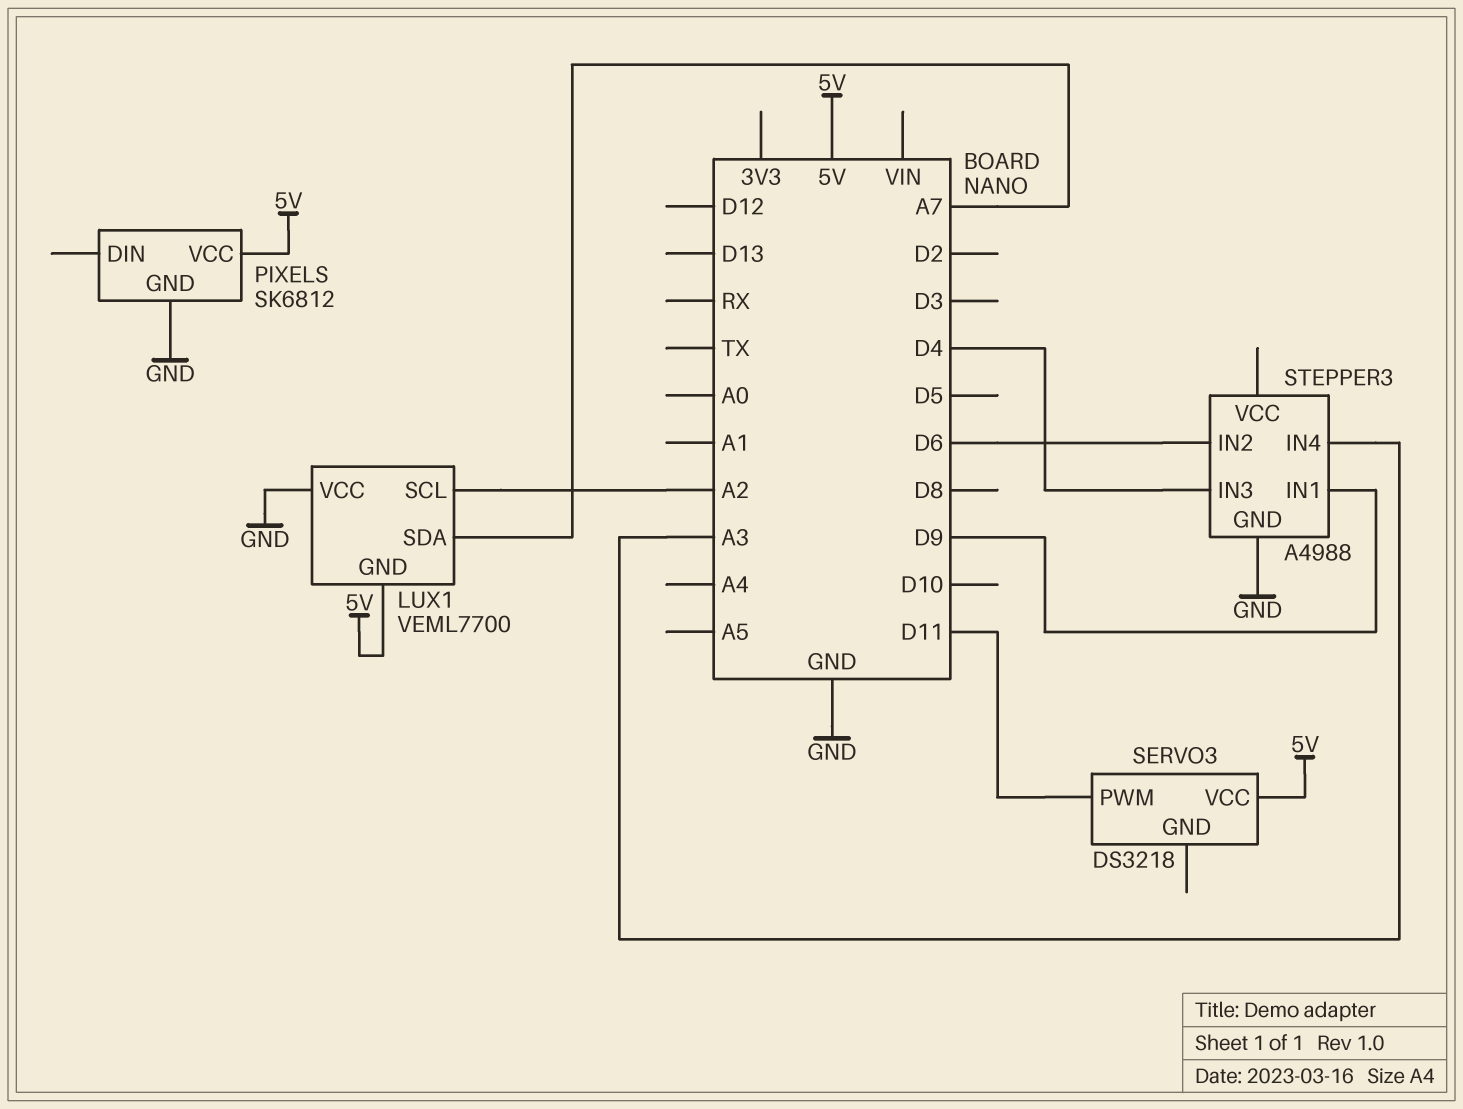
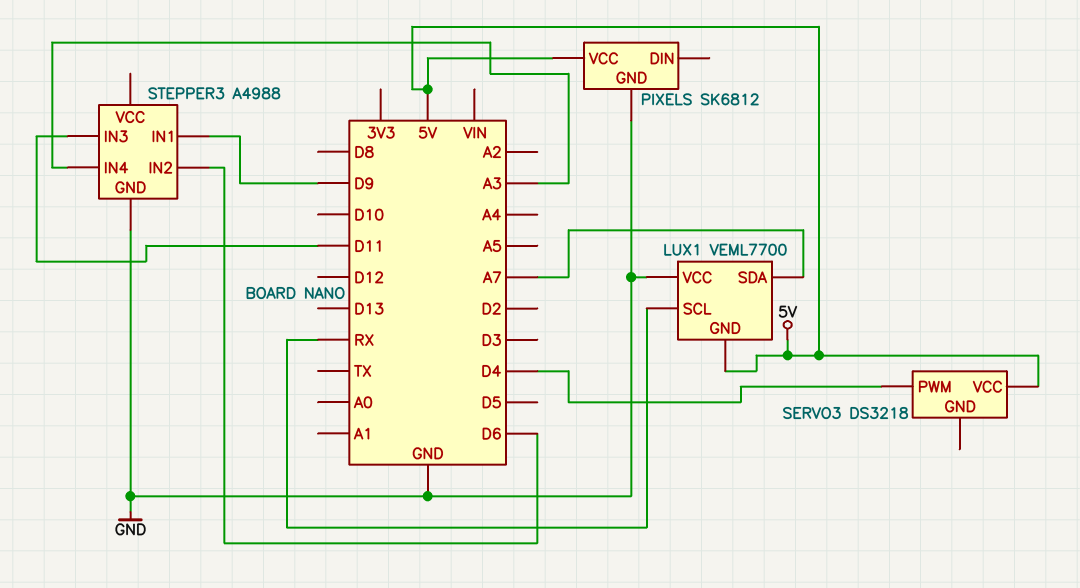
LUX1 pin SCL: A2 -> RX
SERVO3 pin PWM: D11 -> D4
STEPPER3 pin IN3: D4 -> D11

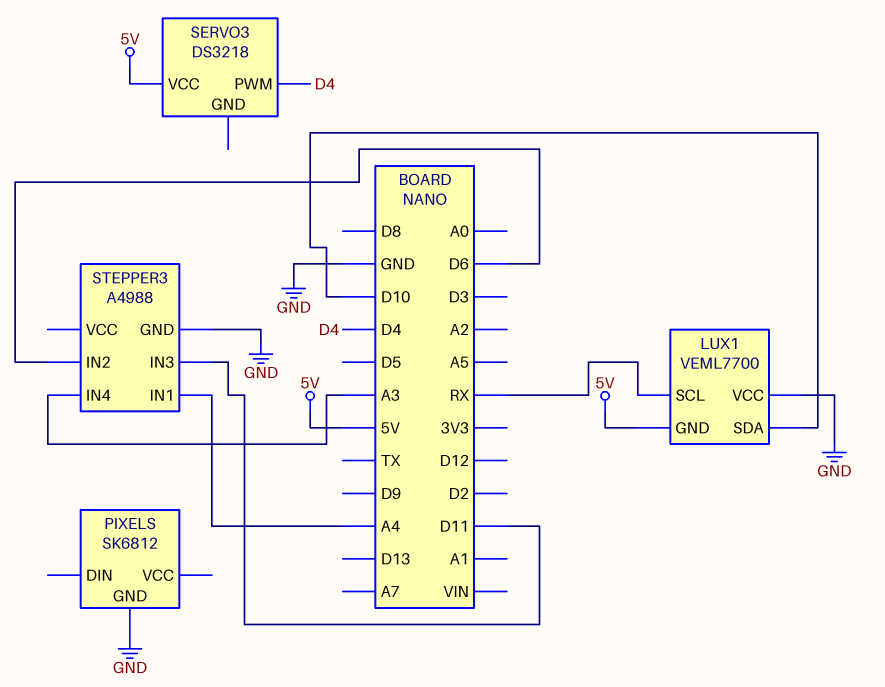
LUX1 pin SDA: A7 -> D10
PIXELS pin VCC: 5V -> none
STEPPER3 pin IN1: D9 -> A4

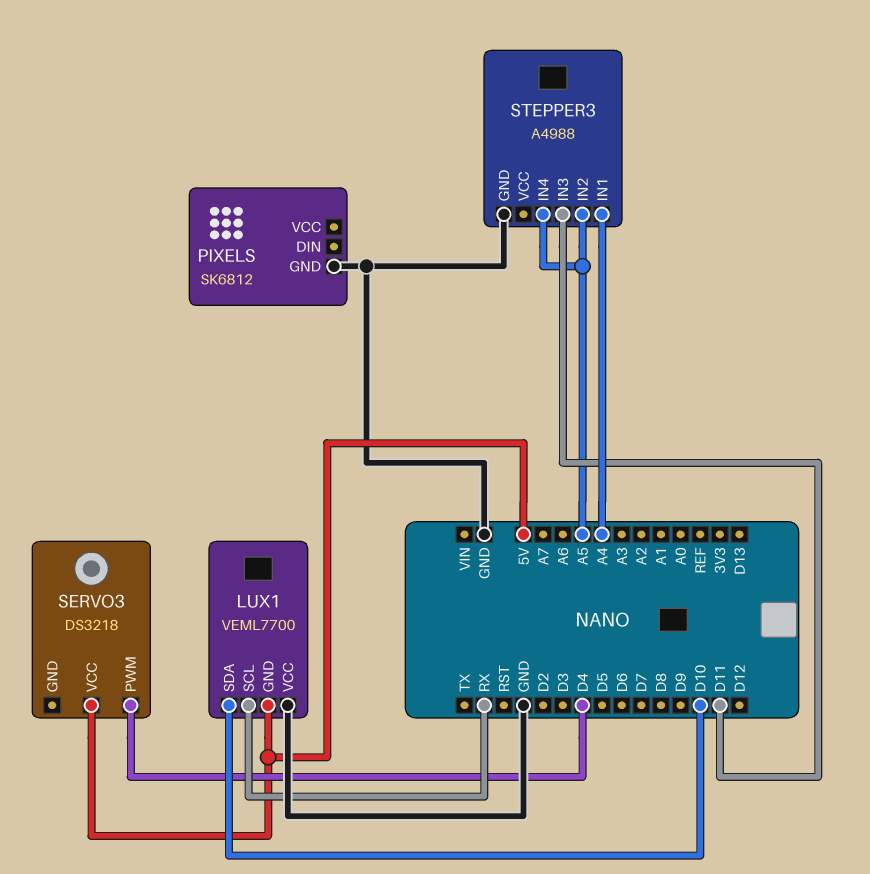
STEPPER3 pin IN2: D6 -> A5
STEPPER3 pin IN4: A3 -> A5

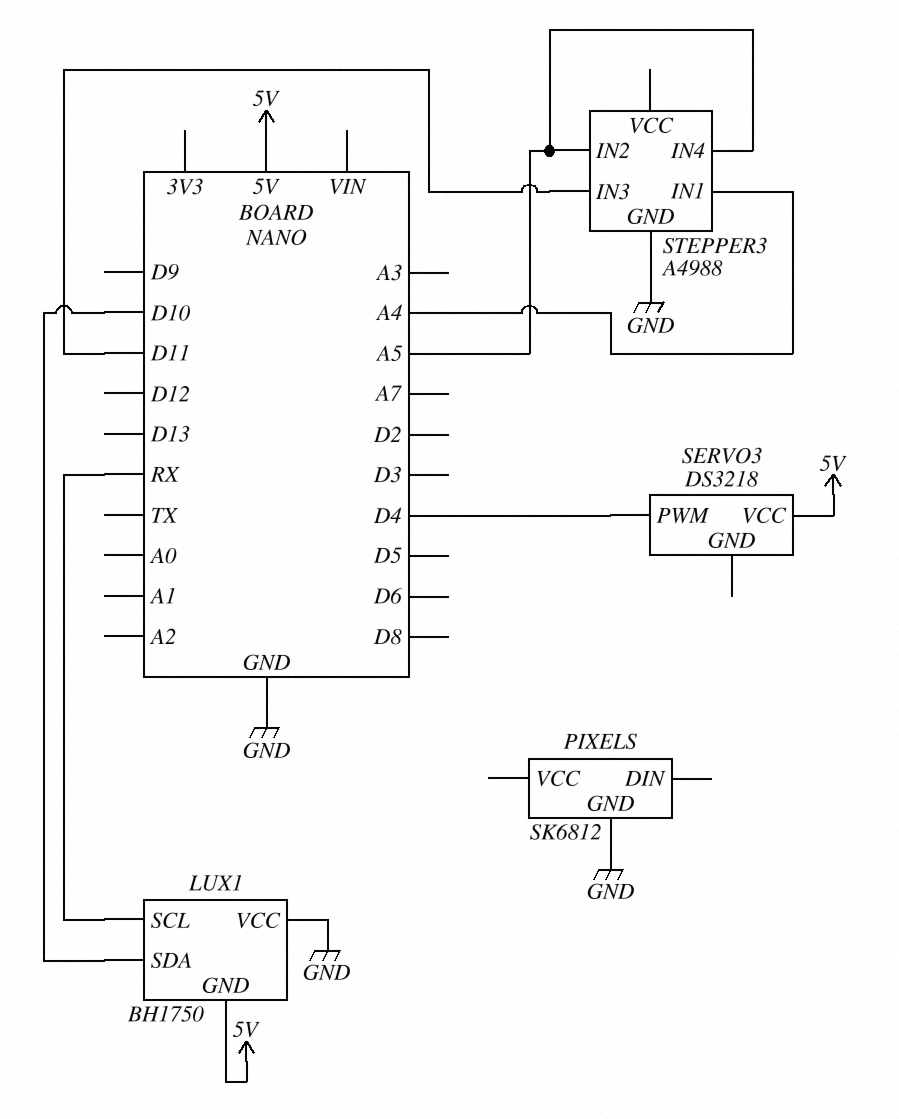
LUX1: VEML7700 -> BH1750

